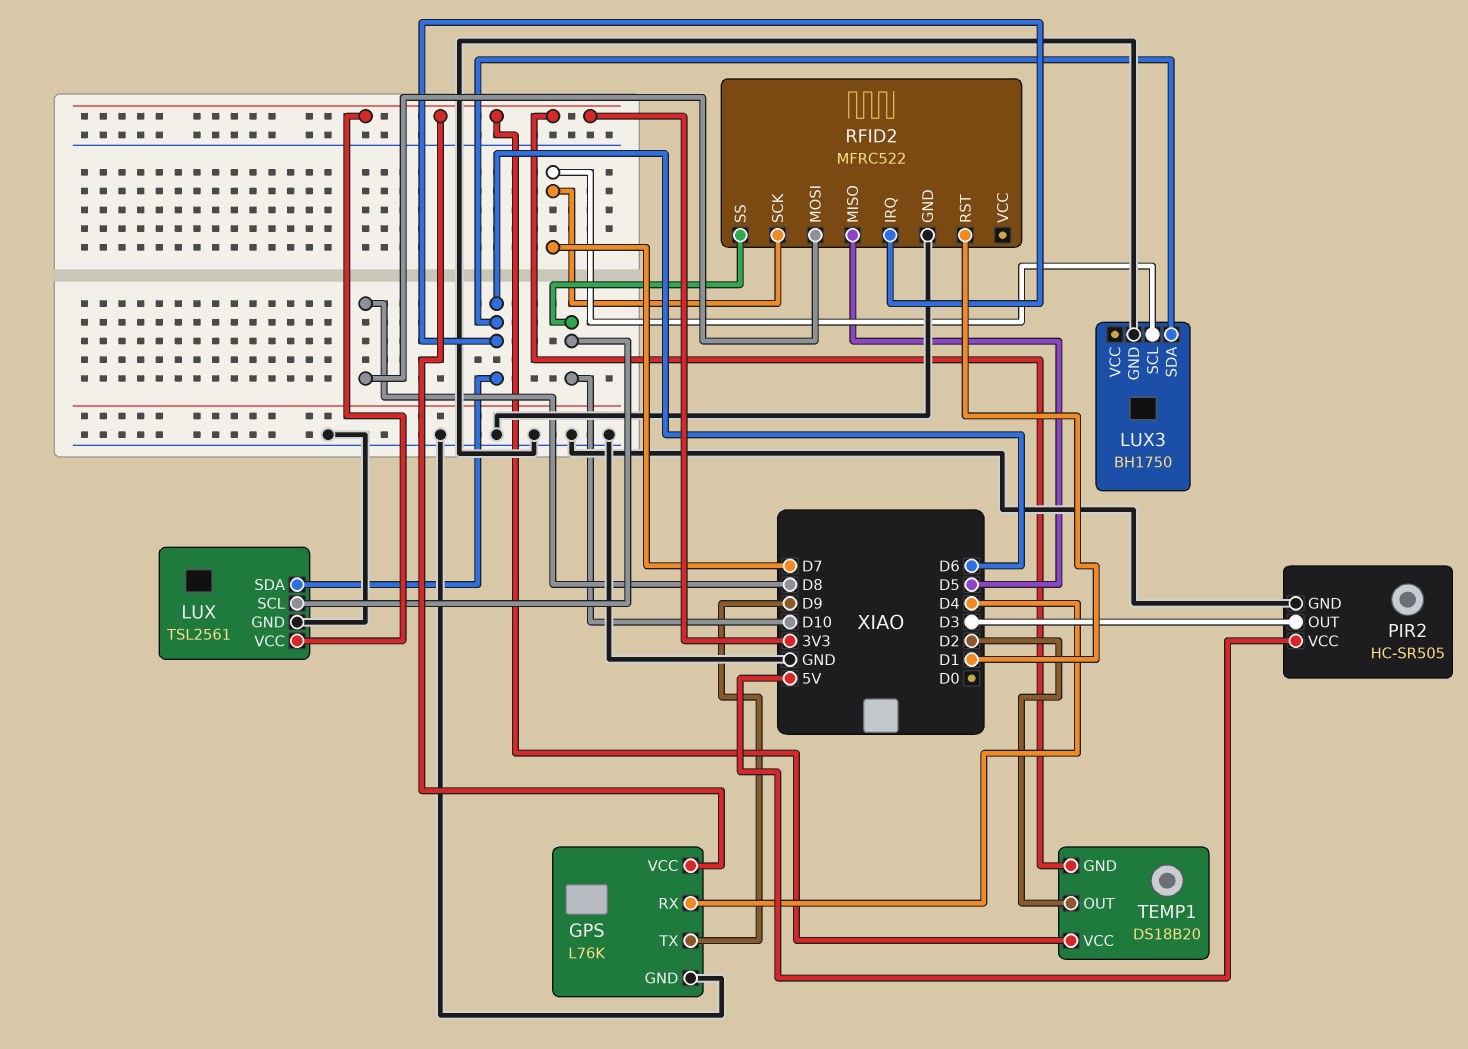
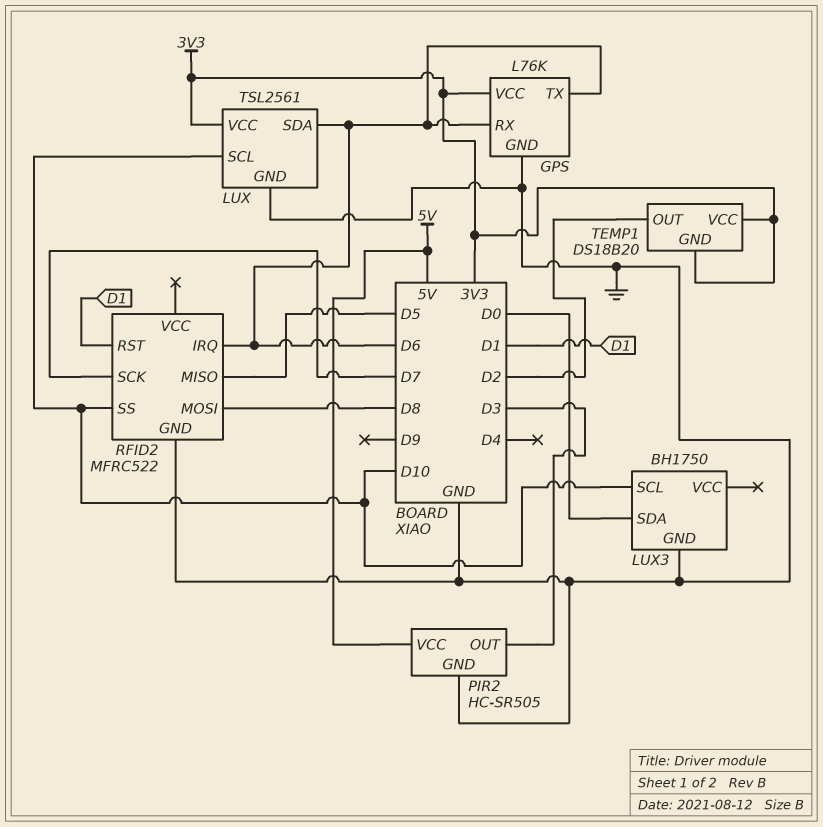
GPS pin RX: D4 -> D6
GPS pin TX: D9 -> D6
LUX3 pin SCL: D7 -> D10
LUX3 pin SDA: D6 -> D0

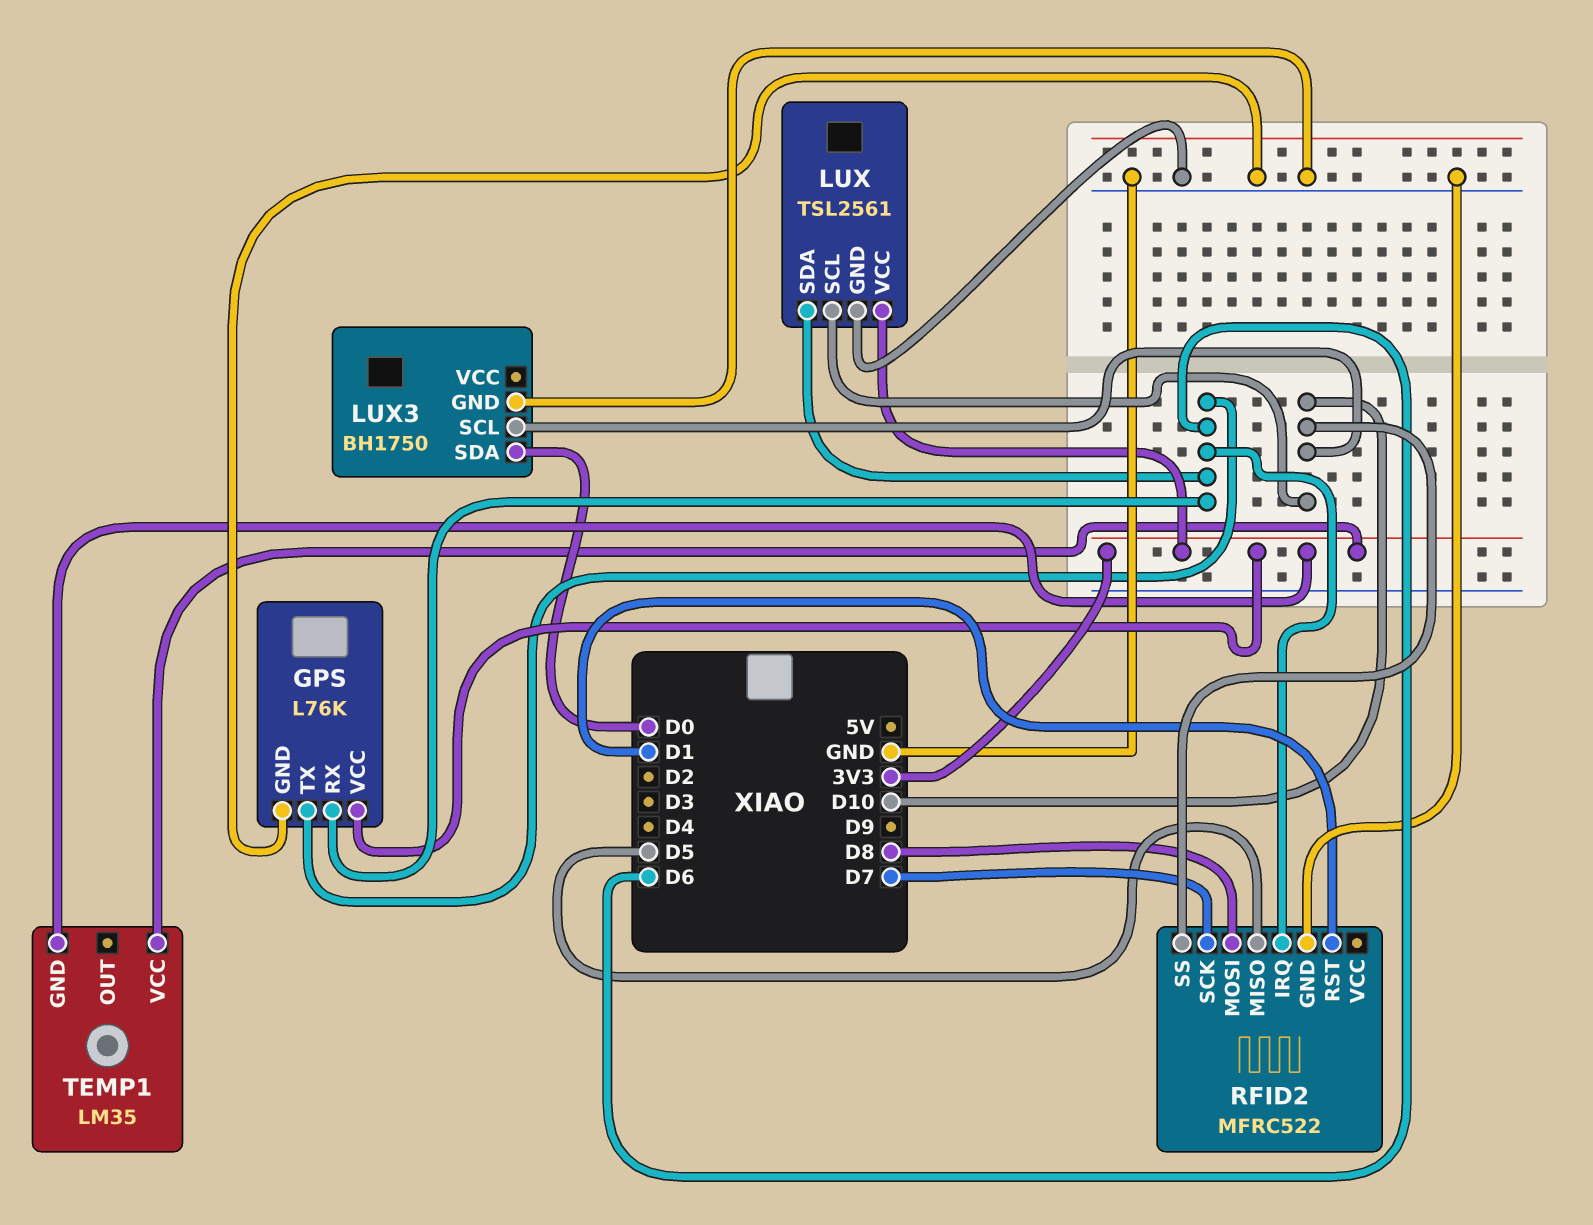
PIR2: HC-SR505 -> none
PIR2 pin GND: GND -> none
PIR2 pin OUT: D3 -> none
PIR2 pin VCC: 5V -> none
TEMP1: DS18B20 -> LM35
TEMP1 pin OUT: D2 -> none

